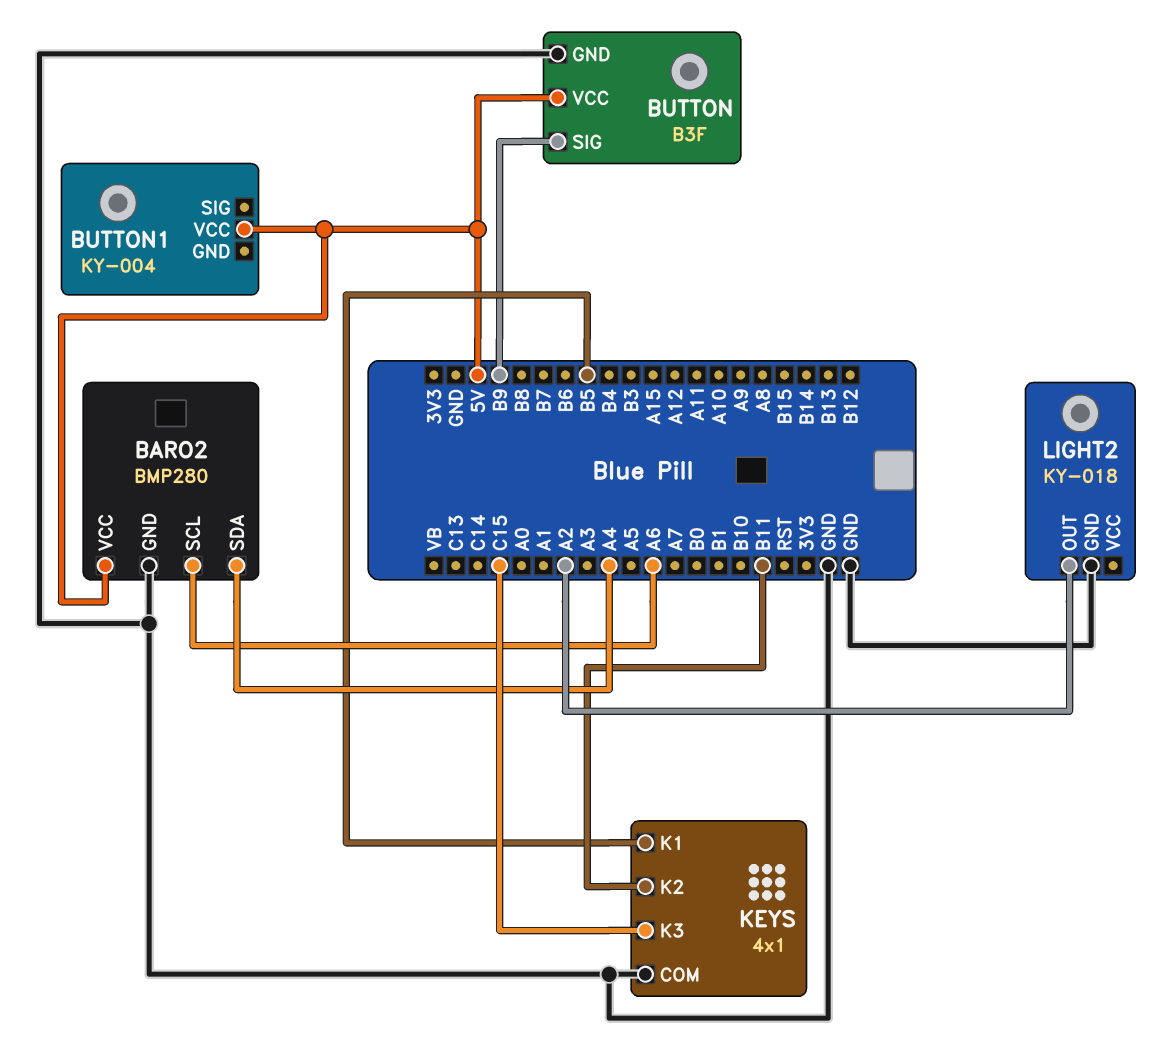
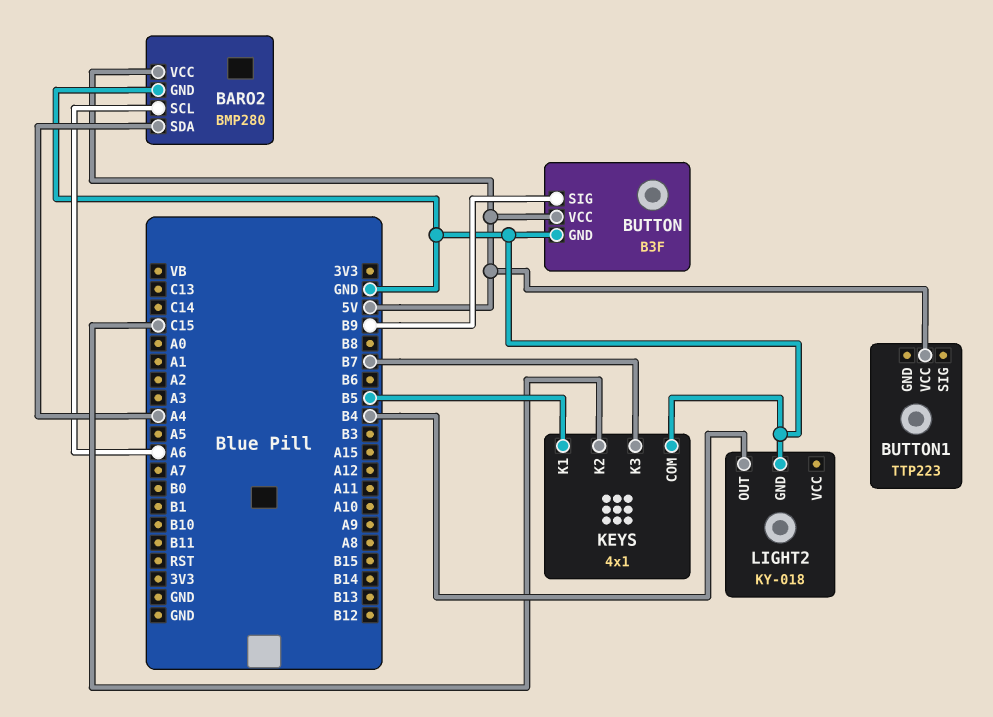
BUTTON1: KY-004 -> TTP223
KEYS pin K2: B11 -> C15
KEYS pin K3: C15 -> B7
LIGHT2 pin OUT: A2 -> B4

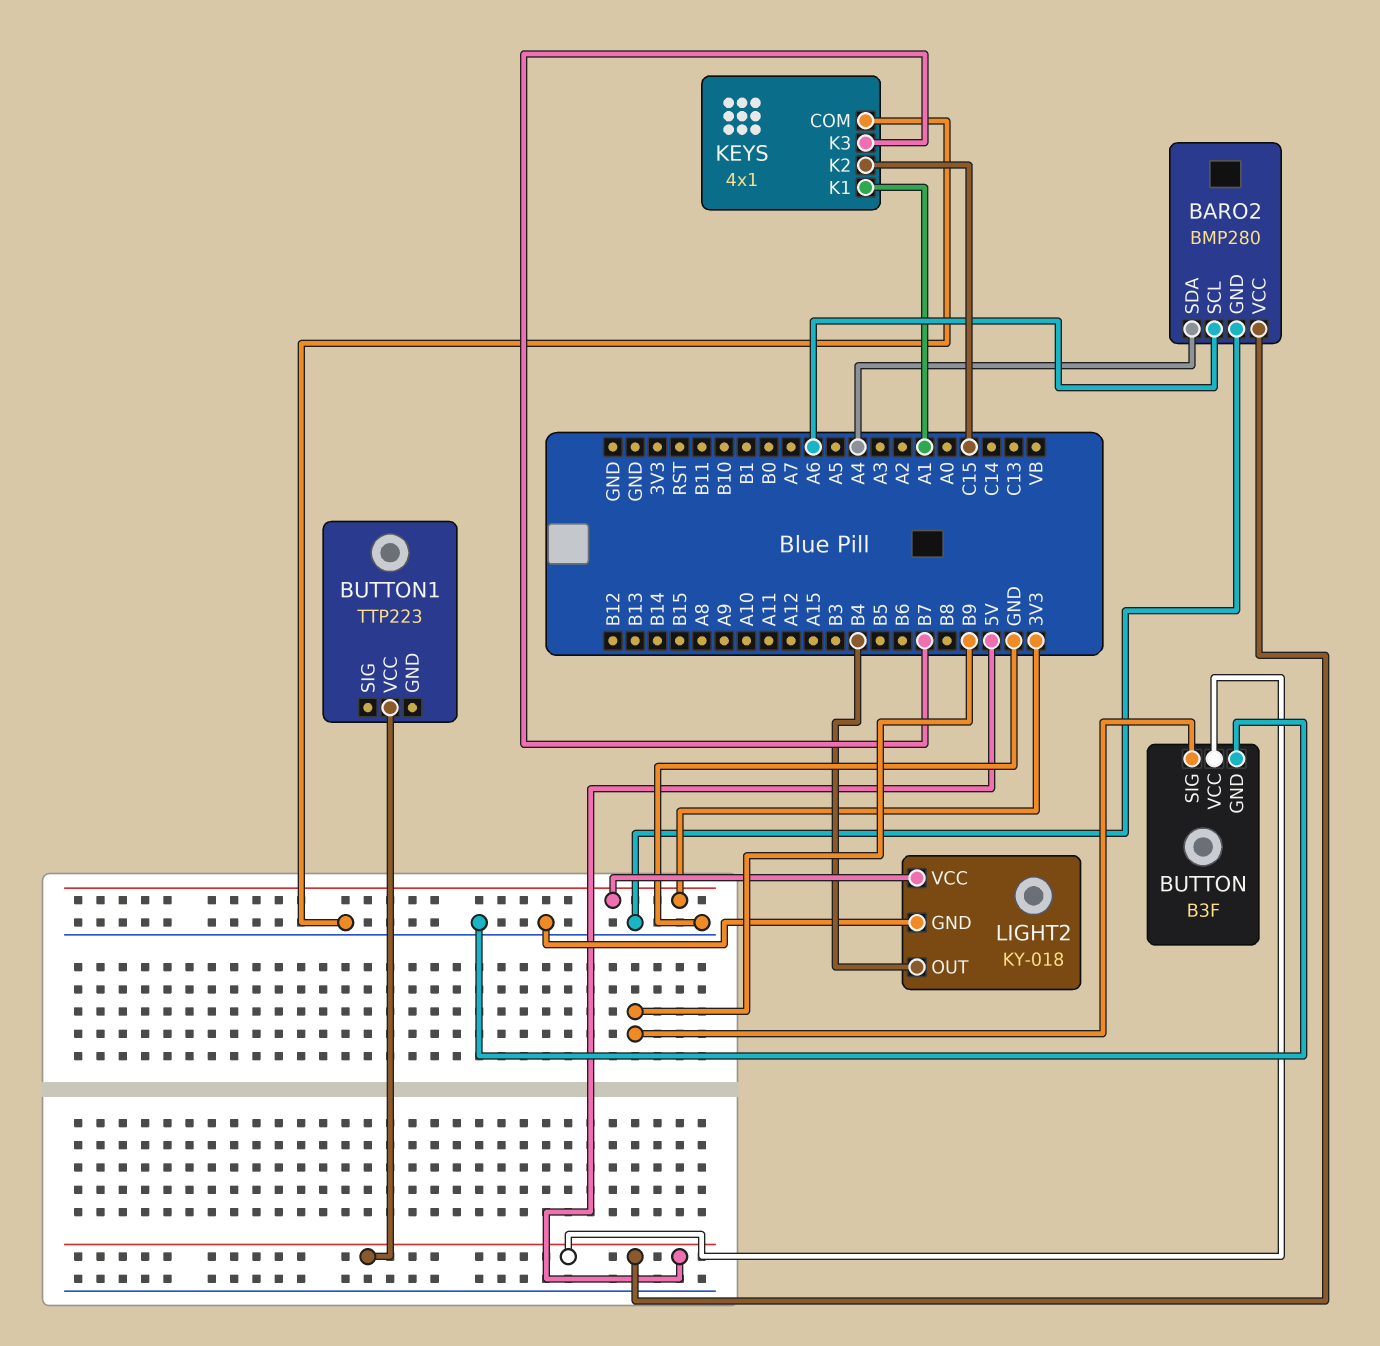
KEYS pin K1: B5 -> A1
LIGHT2 pin VCC: none -> 3V3

